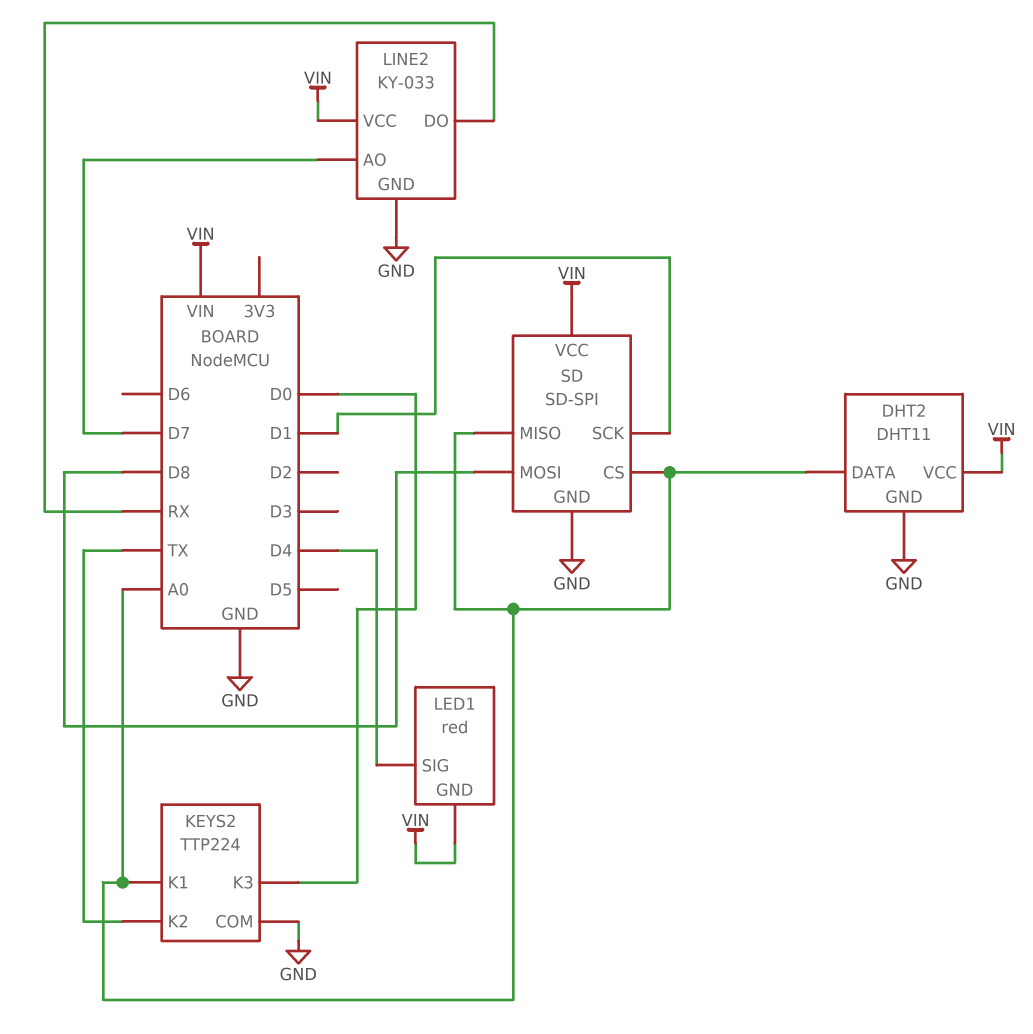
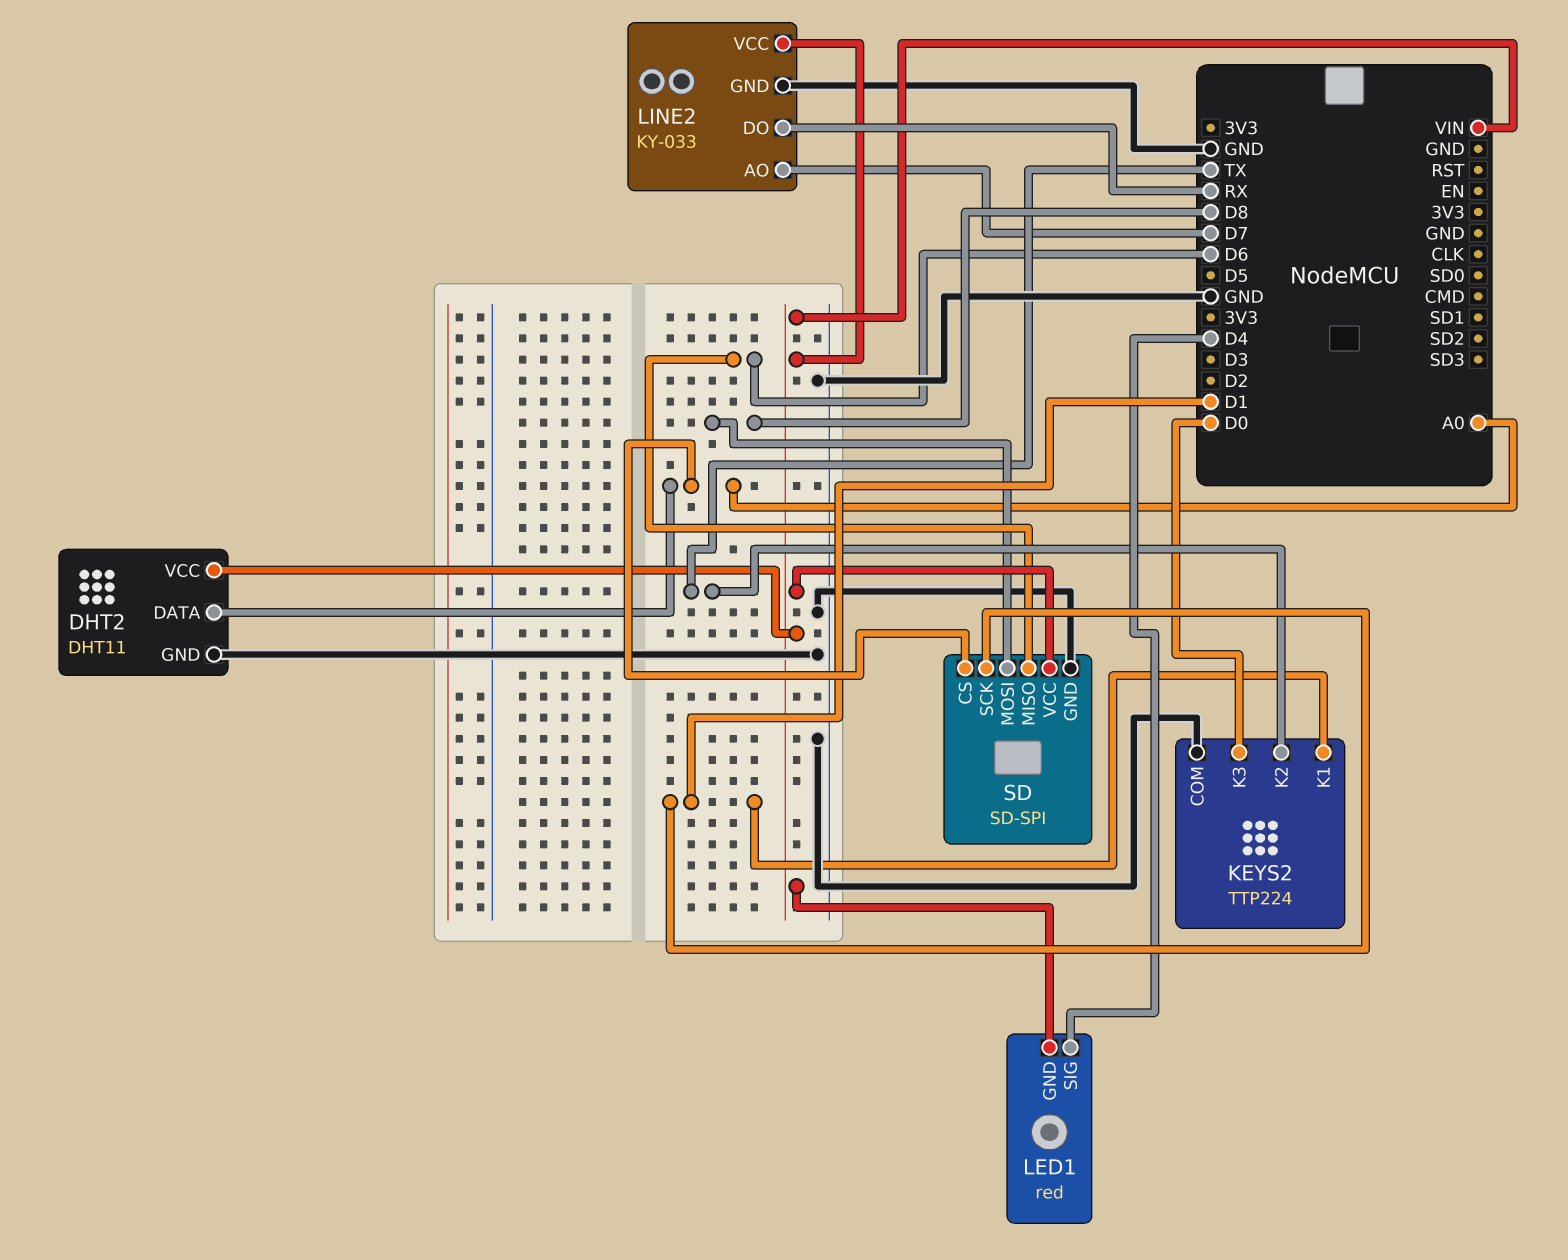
KEYS2 pin K1: A0 -> D1
SD pin MISO: A0 -> D6

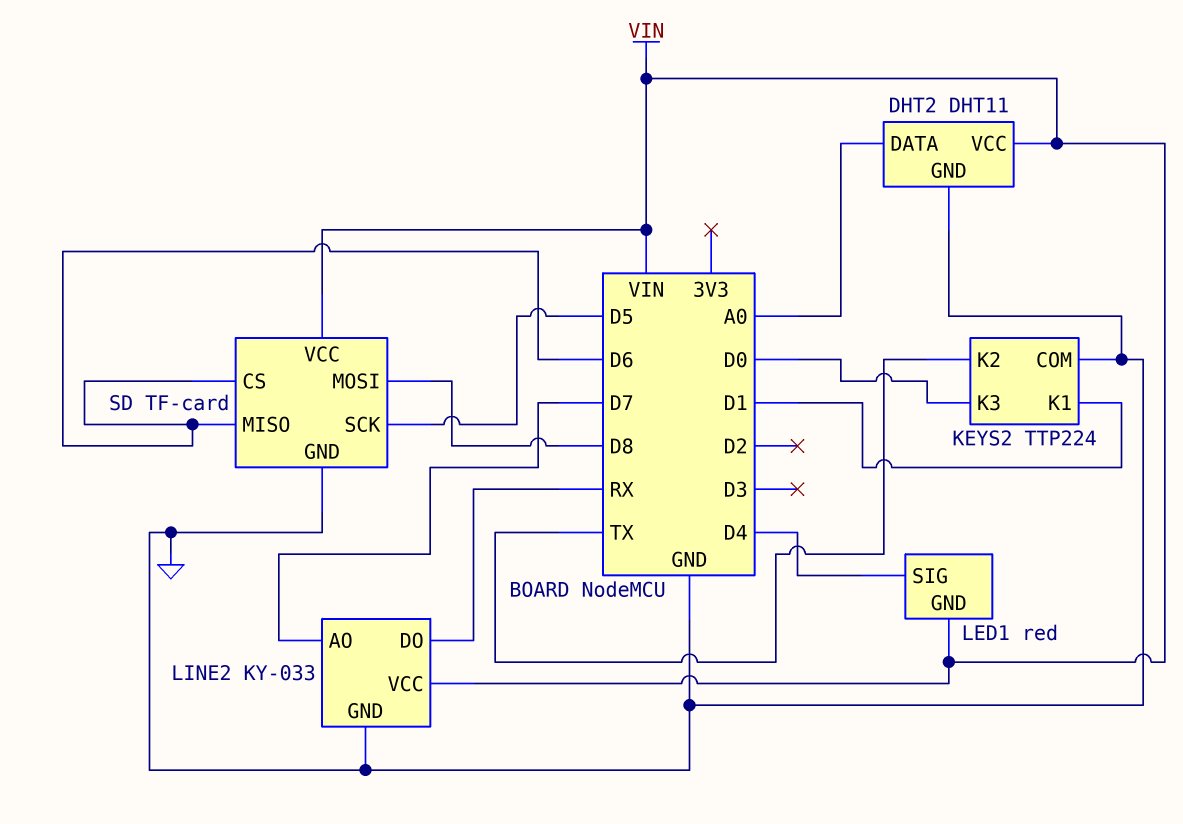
SD: SD-SPI -> TF-card
SD pin CS: A0 -> D6
SD pin SCK: D1 -> D5

